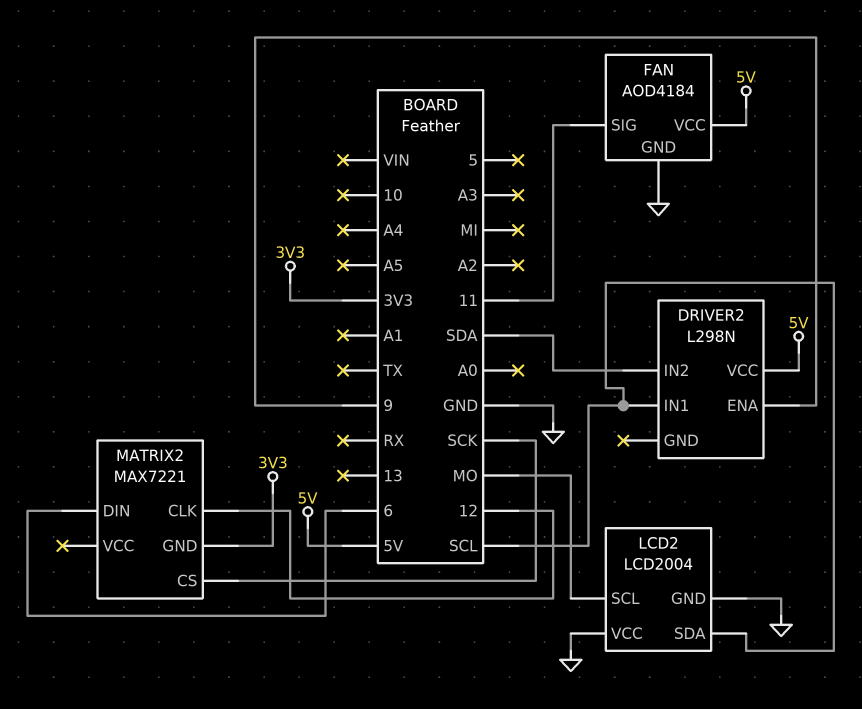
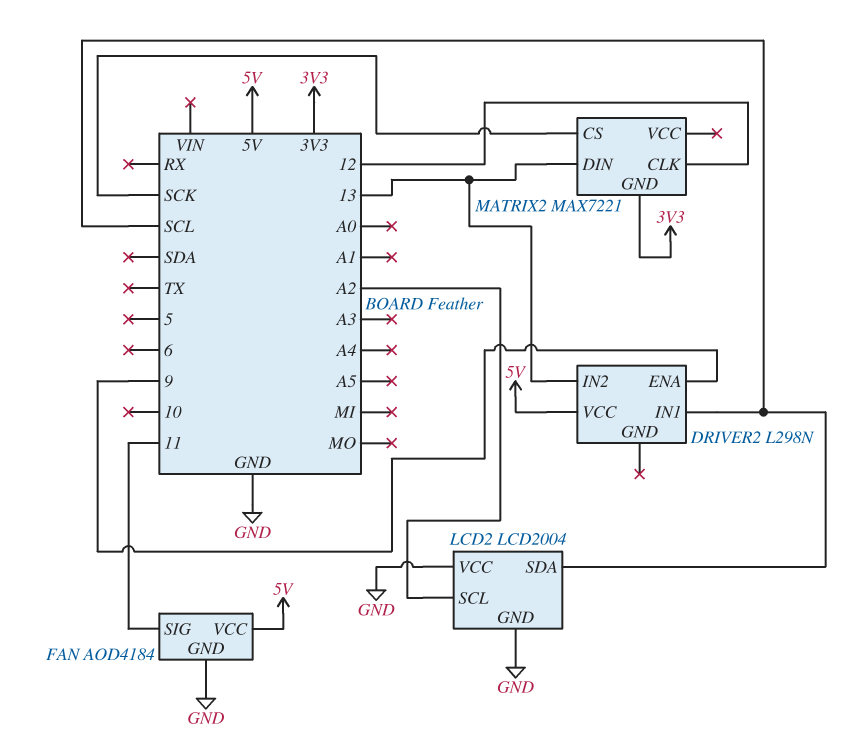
DRIVER2 pin IN2: SDA -> 13
LCD2 pin SCL: MO -> A2
MATRIX2 pin DIN: 6 -> 13

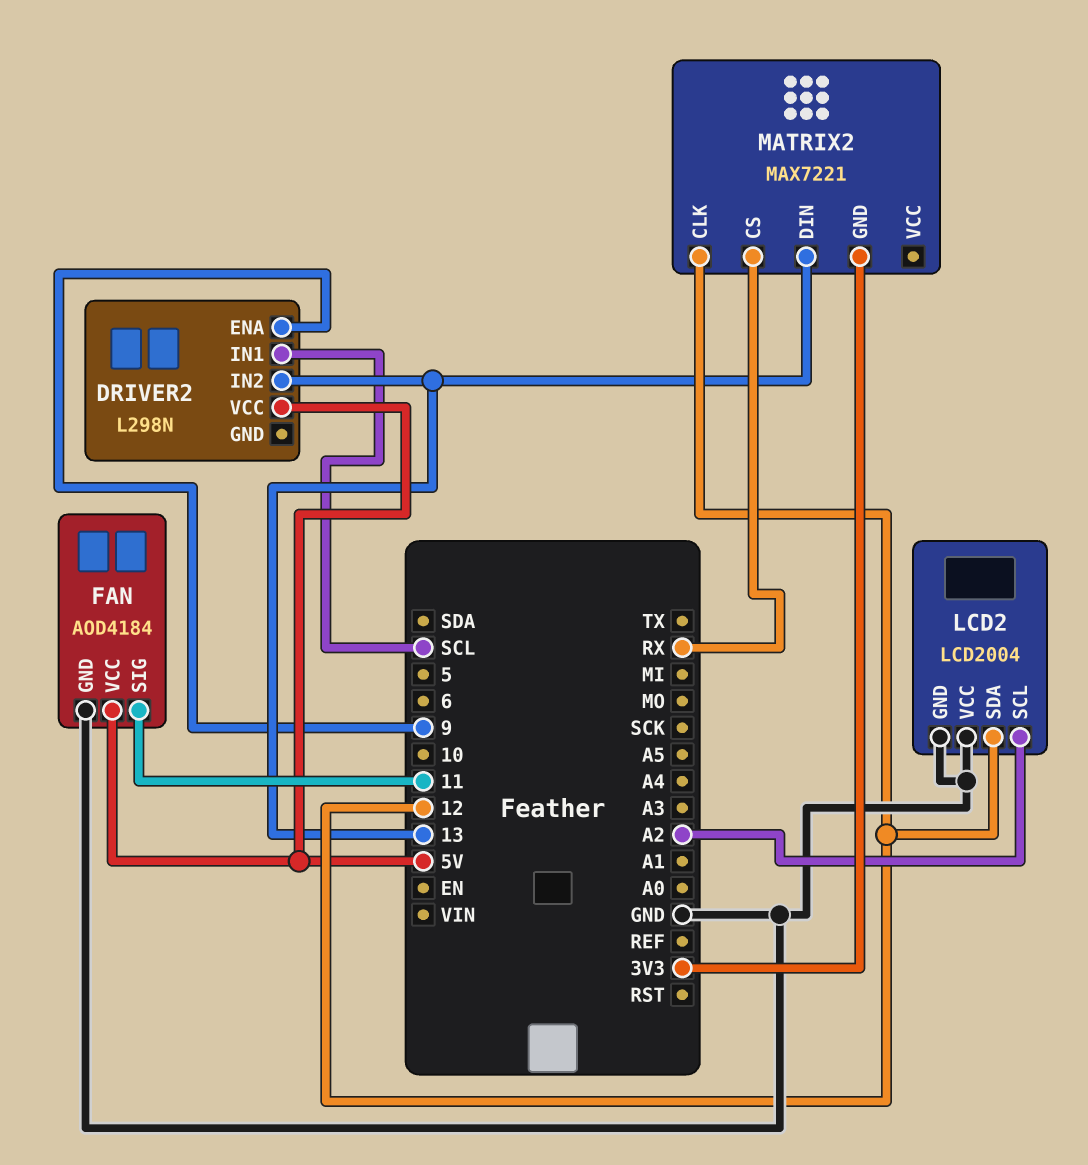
LCD2 pin SDA: SCL -> 12
MATRIX2 pin CS: SCK -> RX

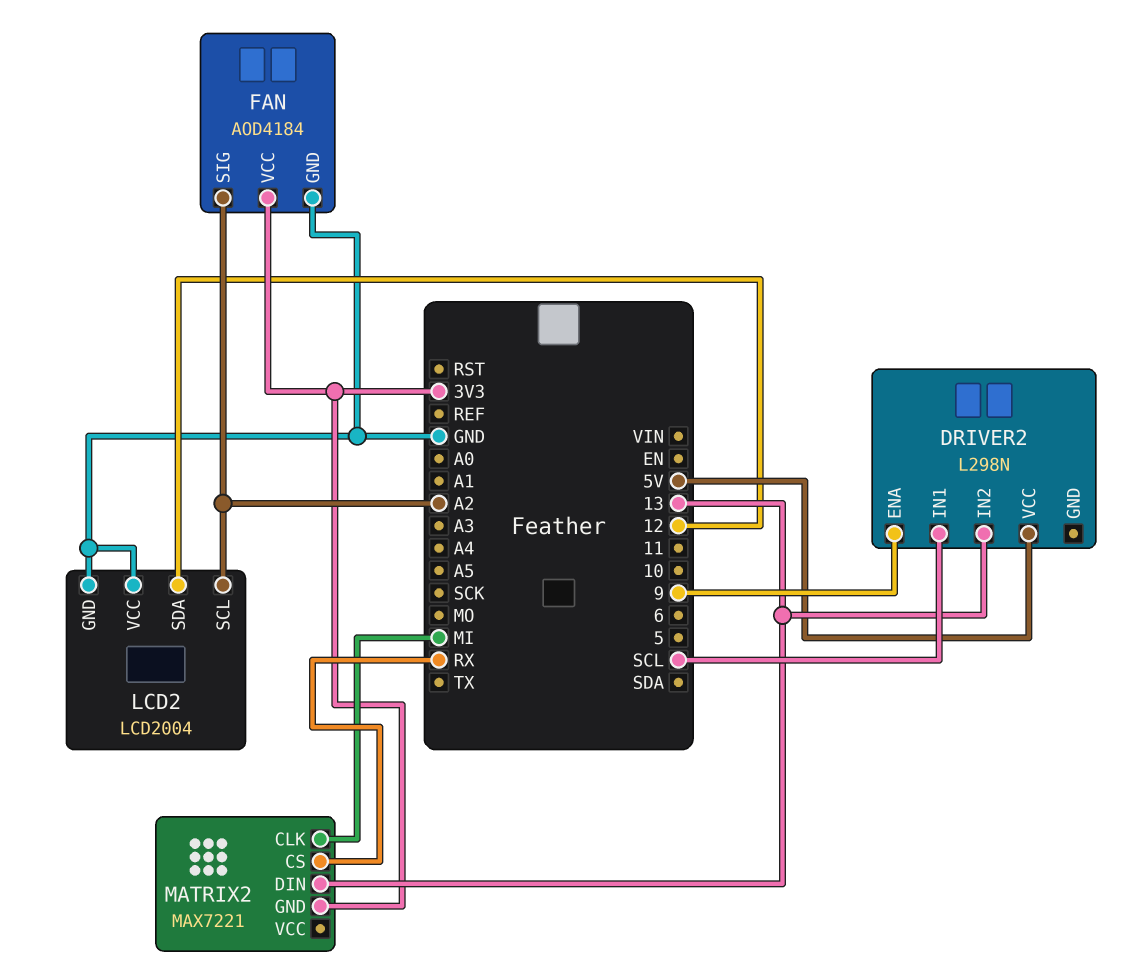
FAN pin SIG: 11 -> A2
FAN pin VCC: 5V -> 3V3
MATRIX2 pin CLK: 12 -> MI

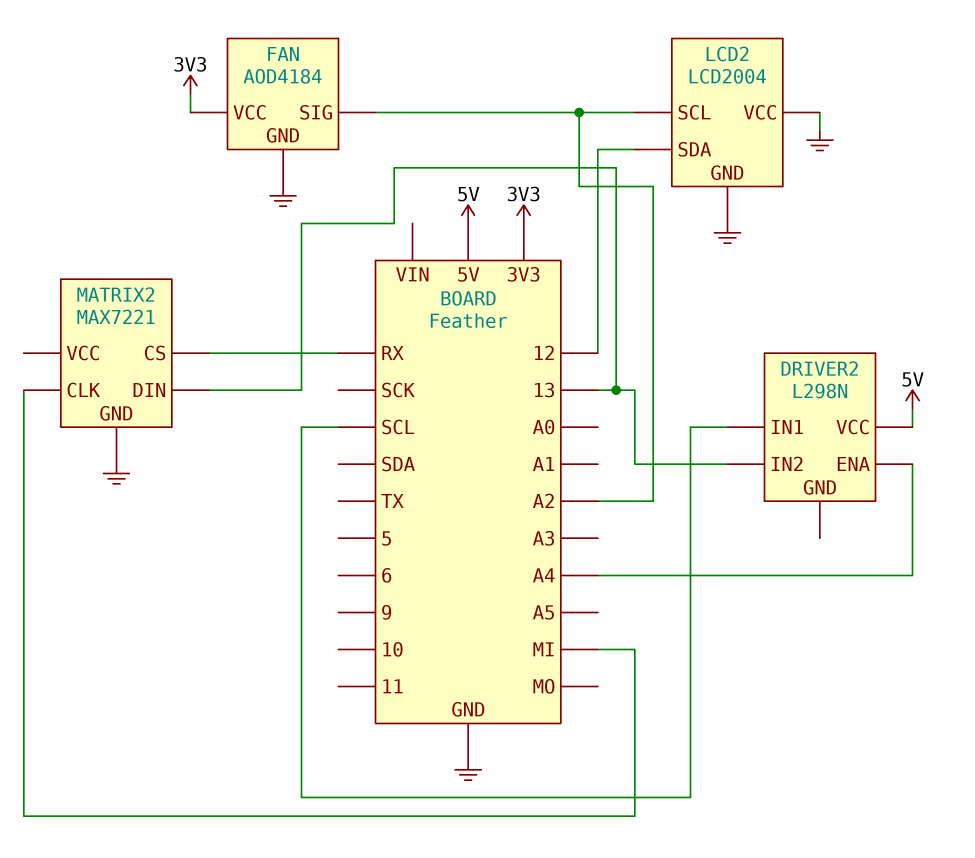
DRIVER2 pin ENA: 9 -> A4
MATRIX2 pin GND: 3V3 -> GND

